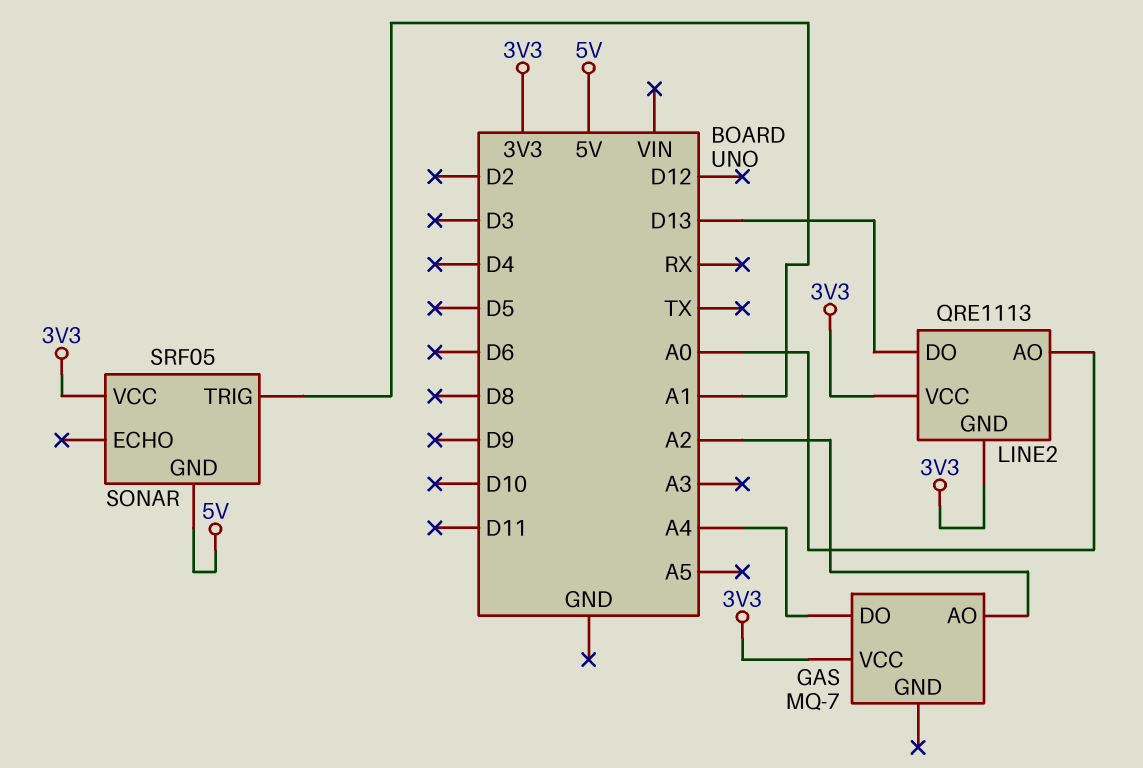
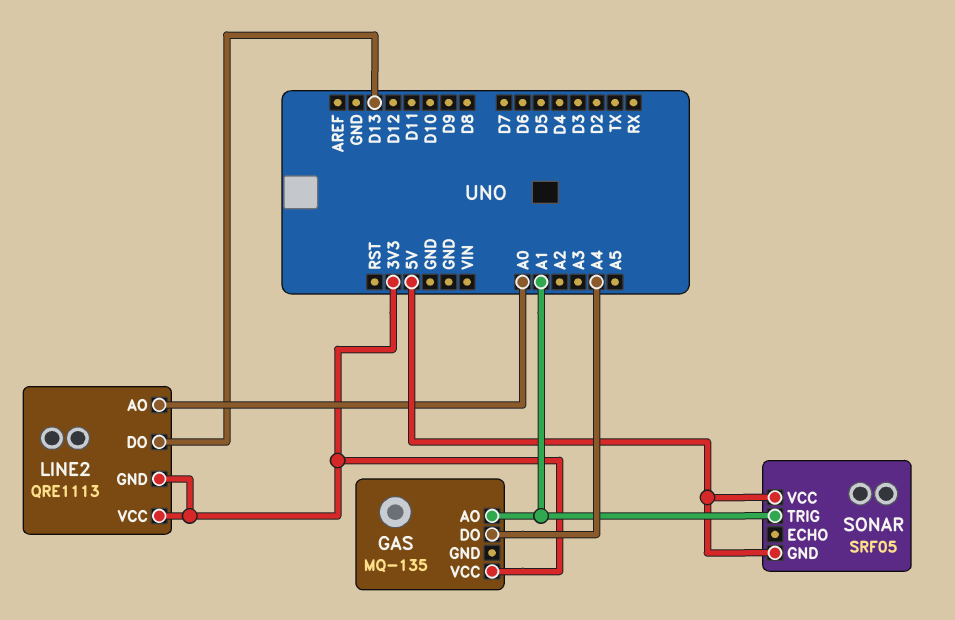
GAS: MQ-7 -> MQ-135
GAS pin AO: A2 -> A1
SONAR pin VCC: 3V3 -> 5V

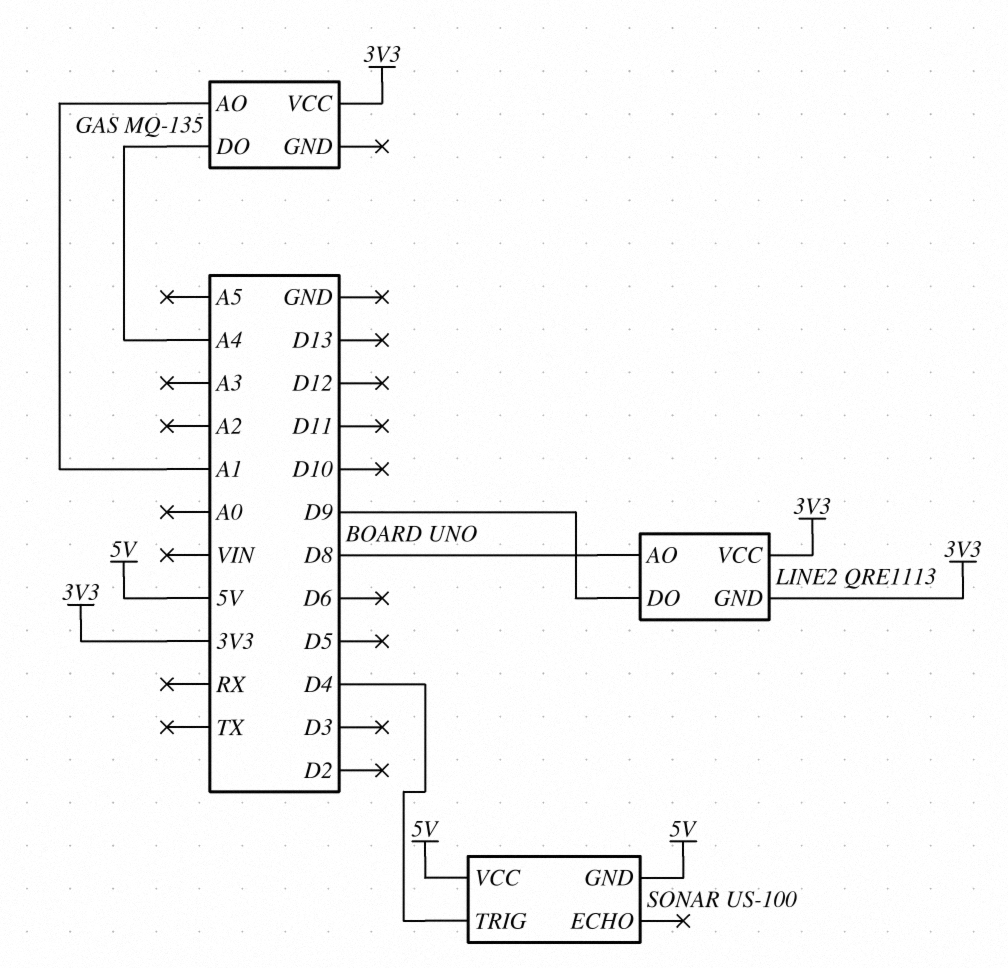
LINE2 pin AO: A0 -> D8
LINE2 pin DO: D13 -> D9
SONAR: SRF05 -> US-100
SONAR pin TRIG: A1 -> D4

